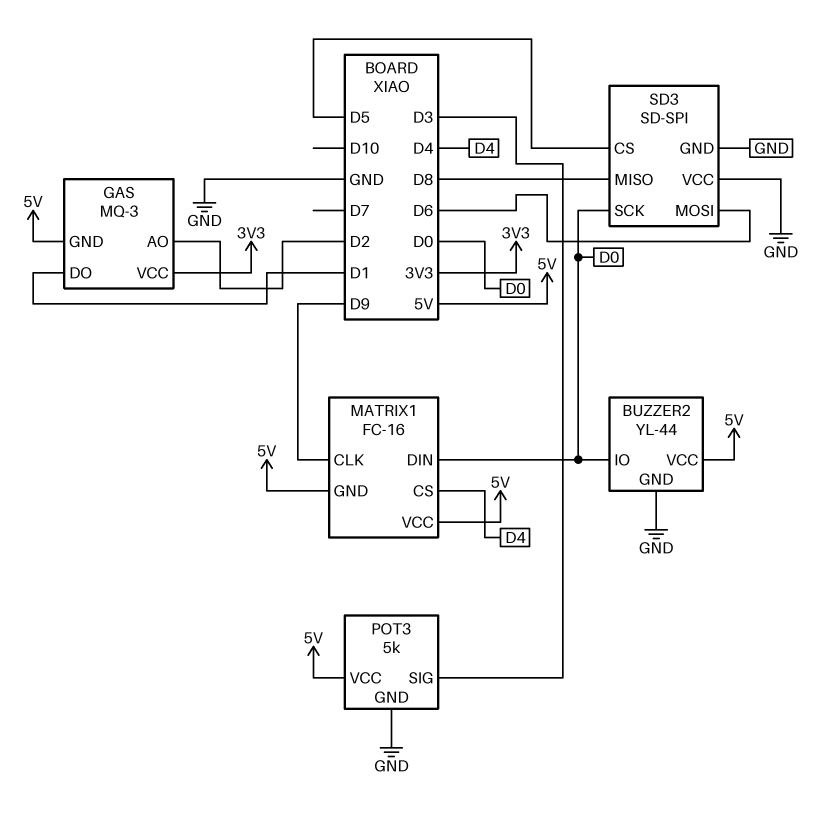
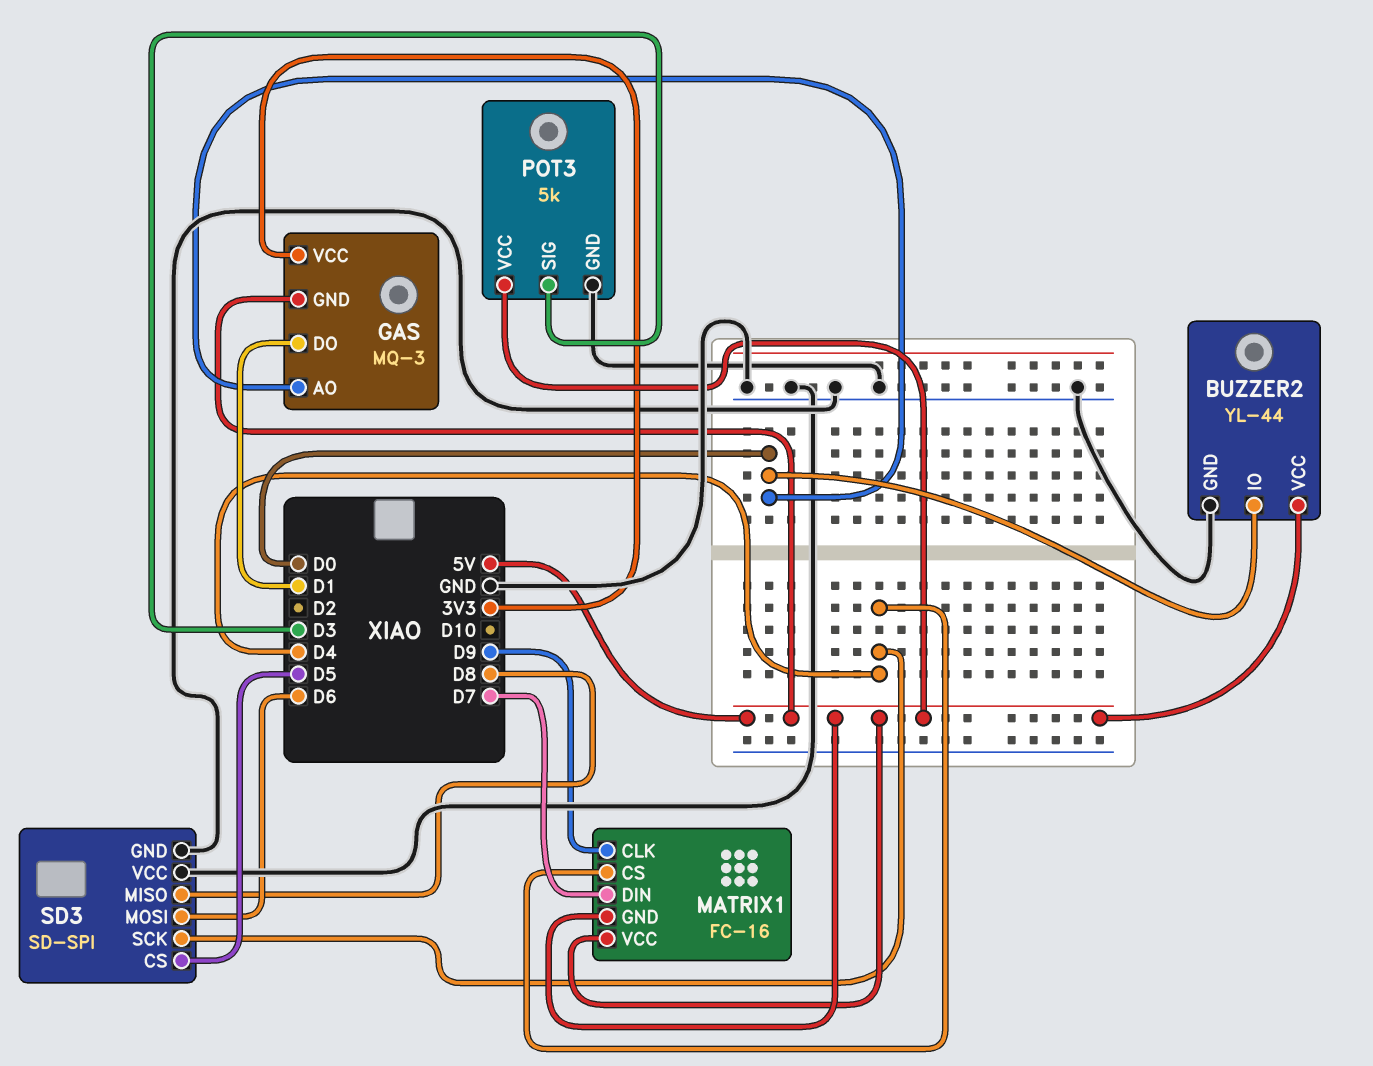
GAS pin AO: D2 -> D0
MATRIX1 pin DIN: D0 -> D7
SD3 pin SCK: D0 -> D4

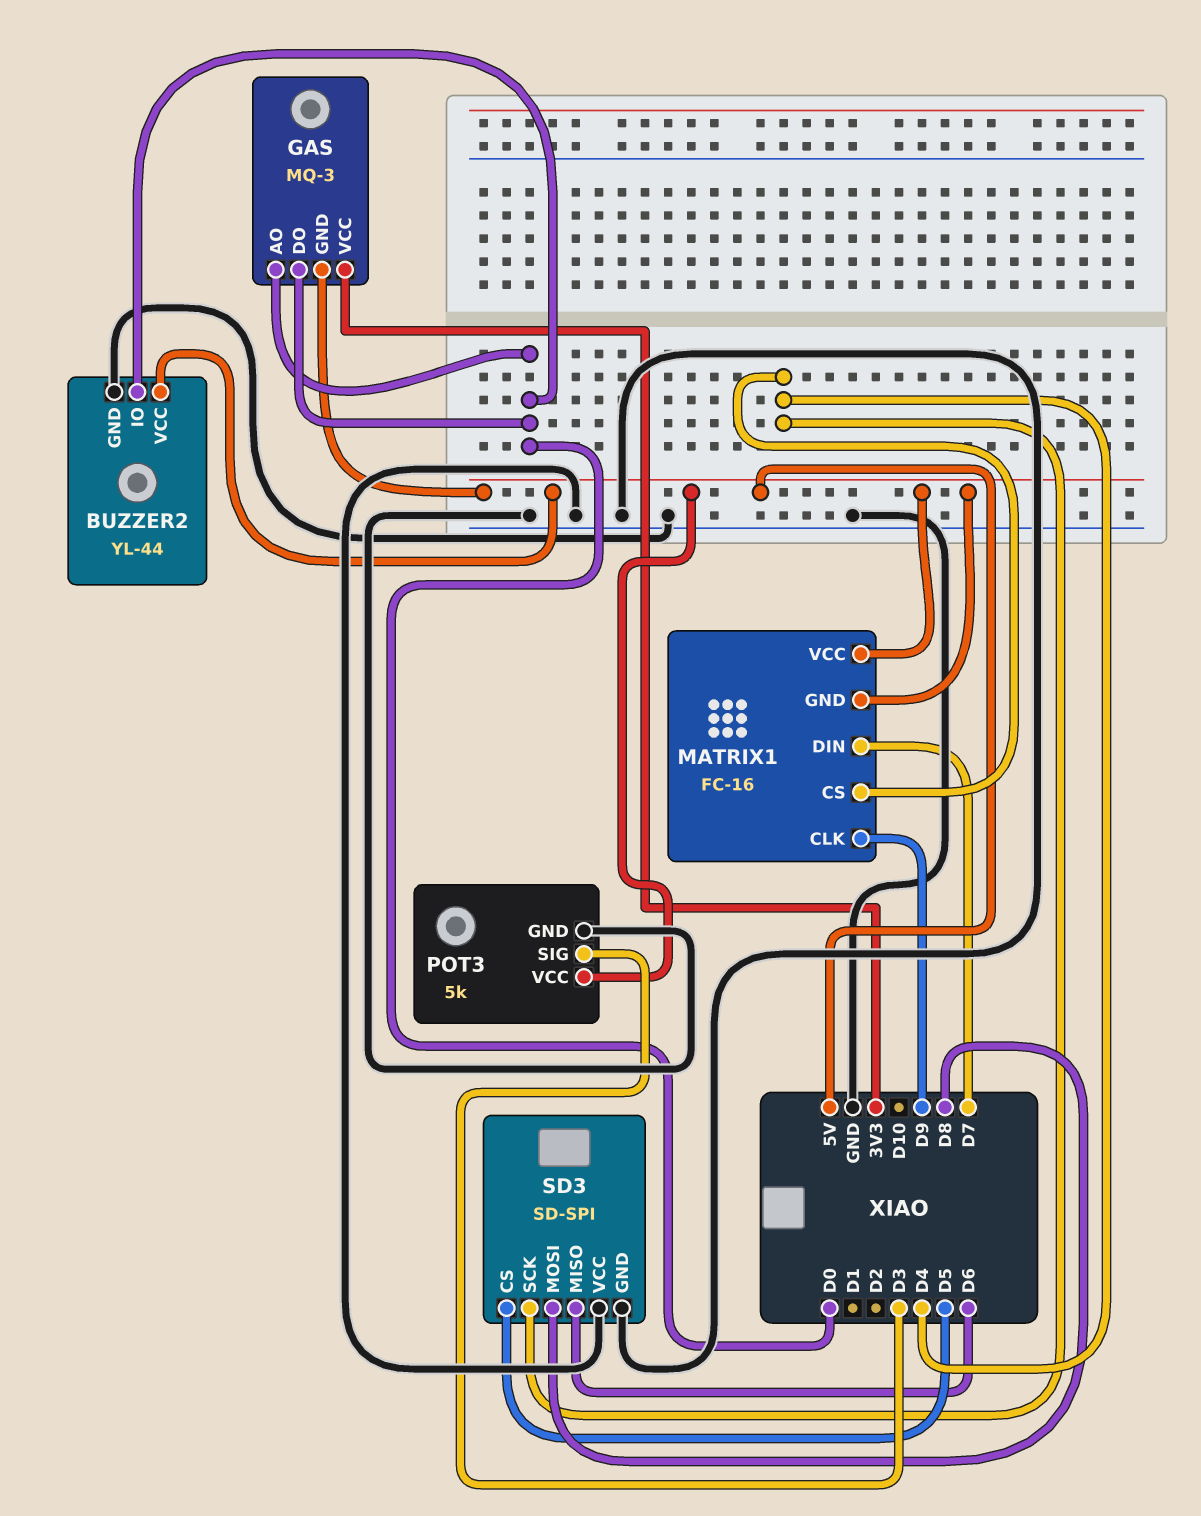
GAS pin DO: D1 -> D0
SD3 pin MISO: D8 -> D6
SD3 pin MOSI: D6 -> D8

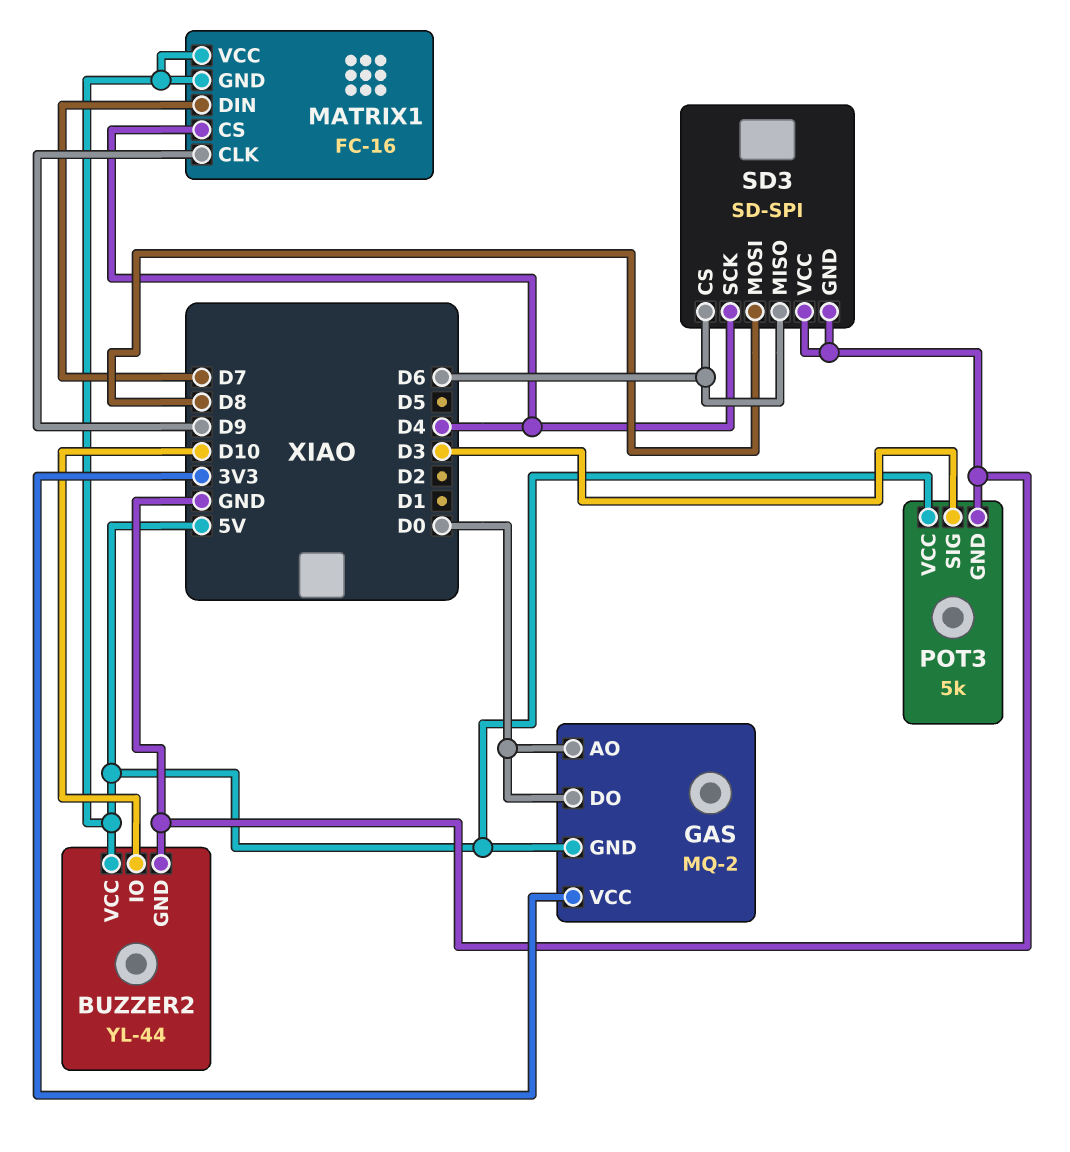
BUZZER2 pin IO: D0 -> D10
GAS: MQ-3 -> MQ-2
SD3 pin CS: D5 -> D6

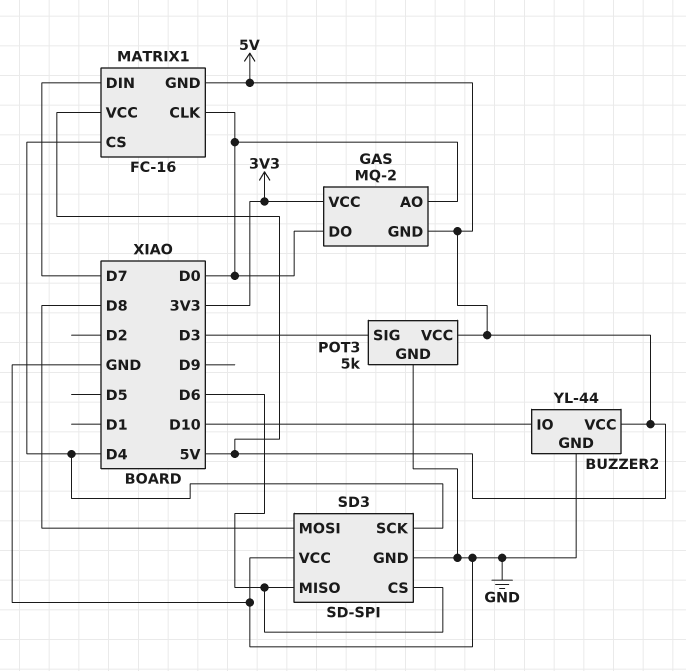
MATRIX1 pin CLK: D9 -> D0

